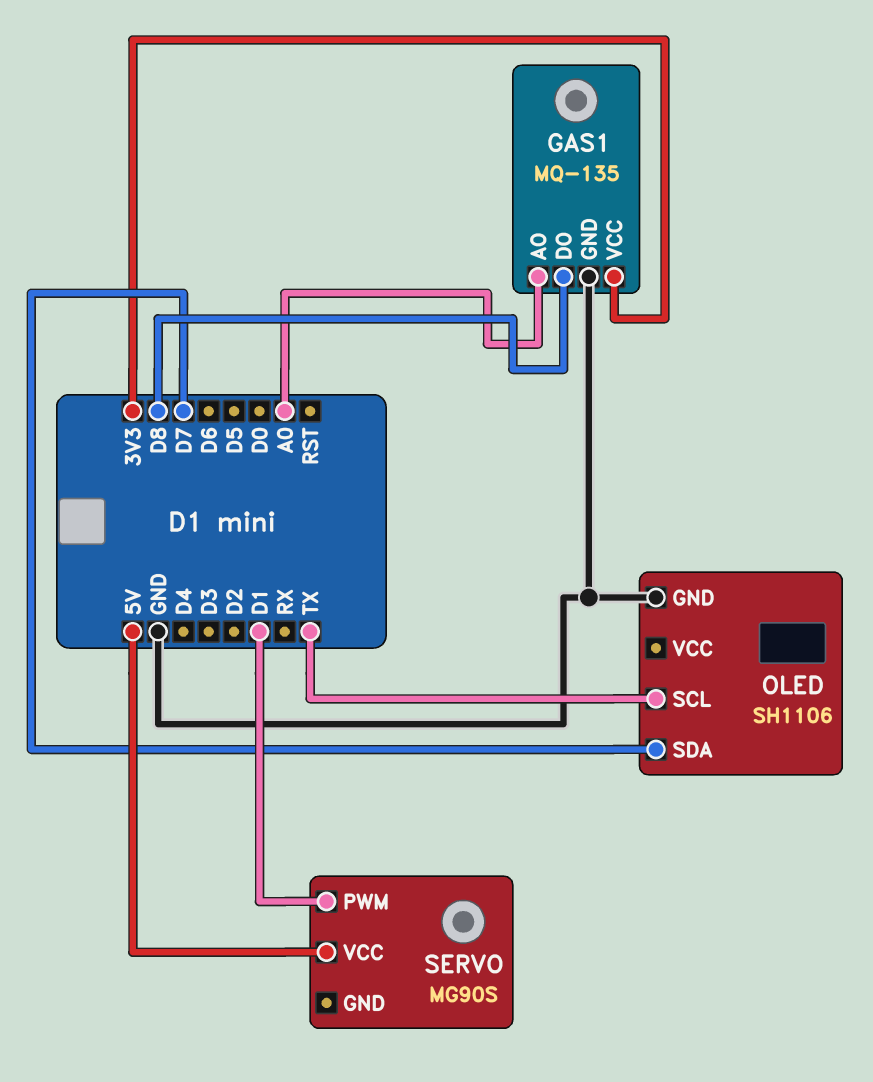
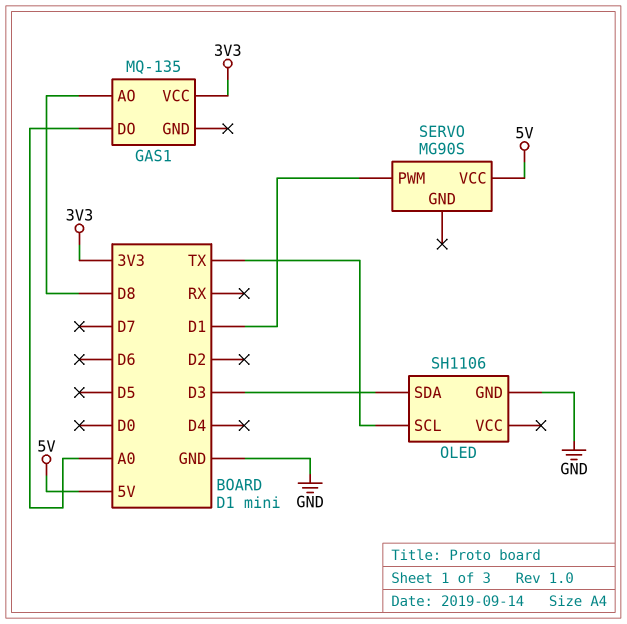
GAS1 pin AO: A0 -> D8
GAS1 pin DO: D8 -> A0
GAS1 pin GND: GND -> none
OLED pin SDA: D7 -> D3

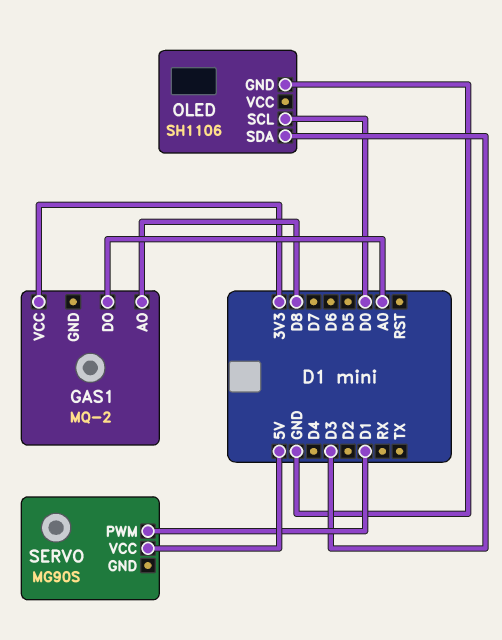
GAS1: MQ-135 -> MQ-2
OLED pin SCL: TX -> D0

